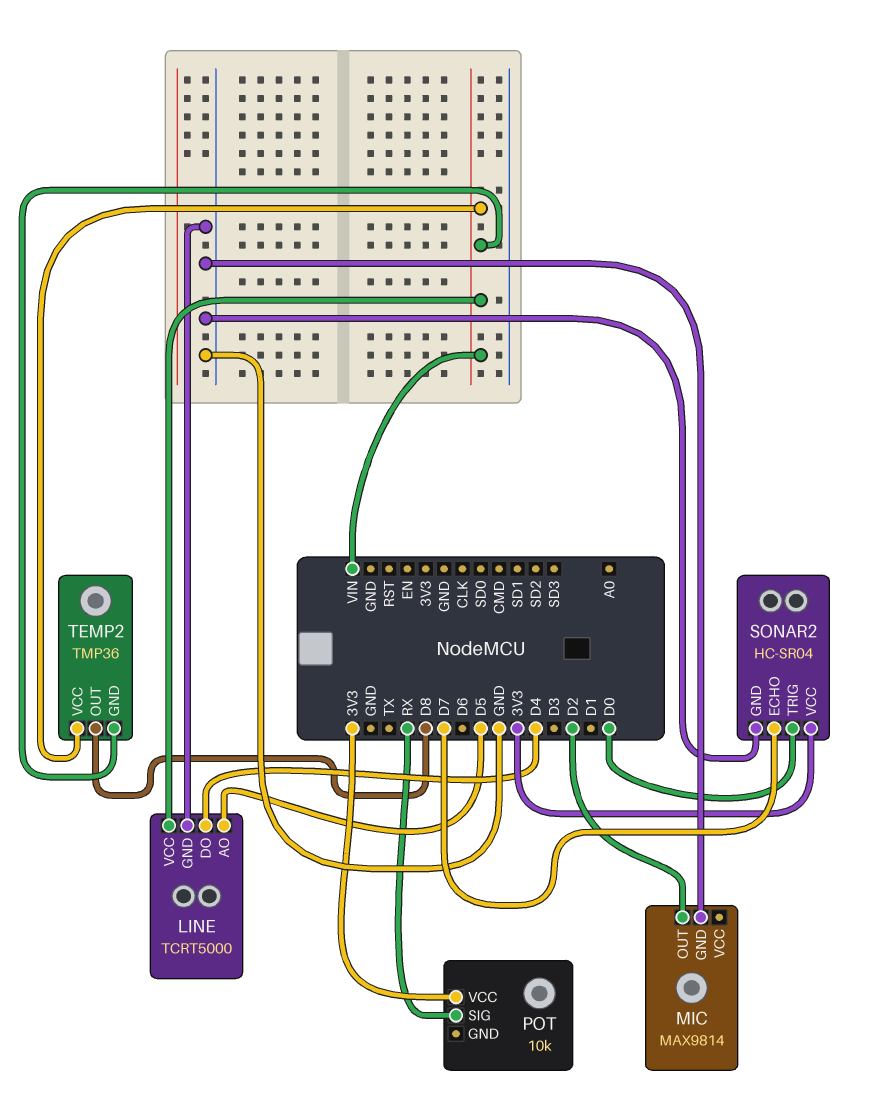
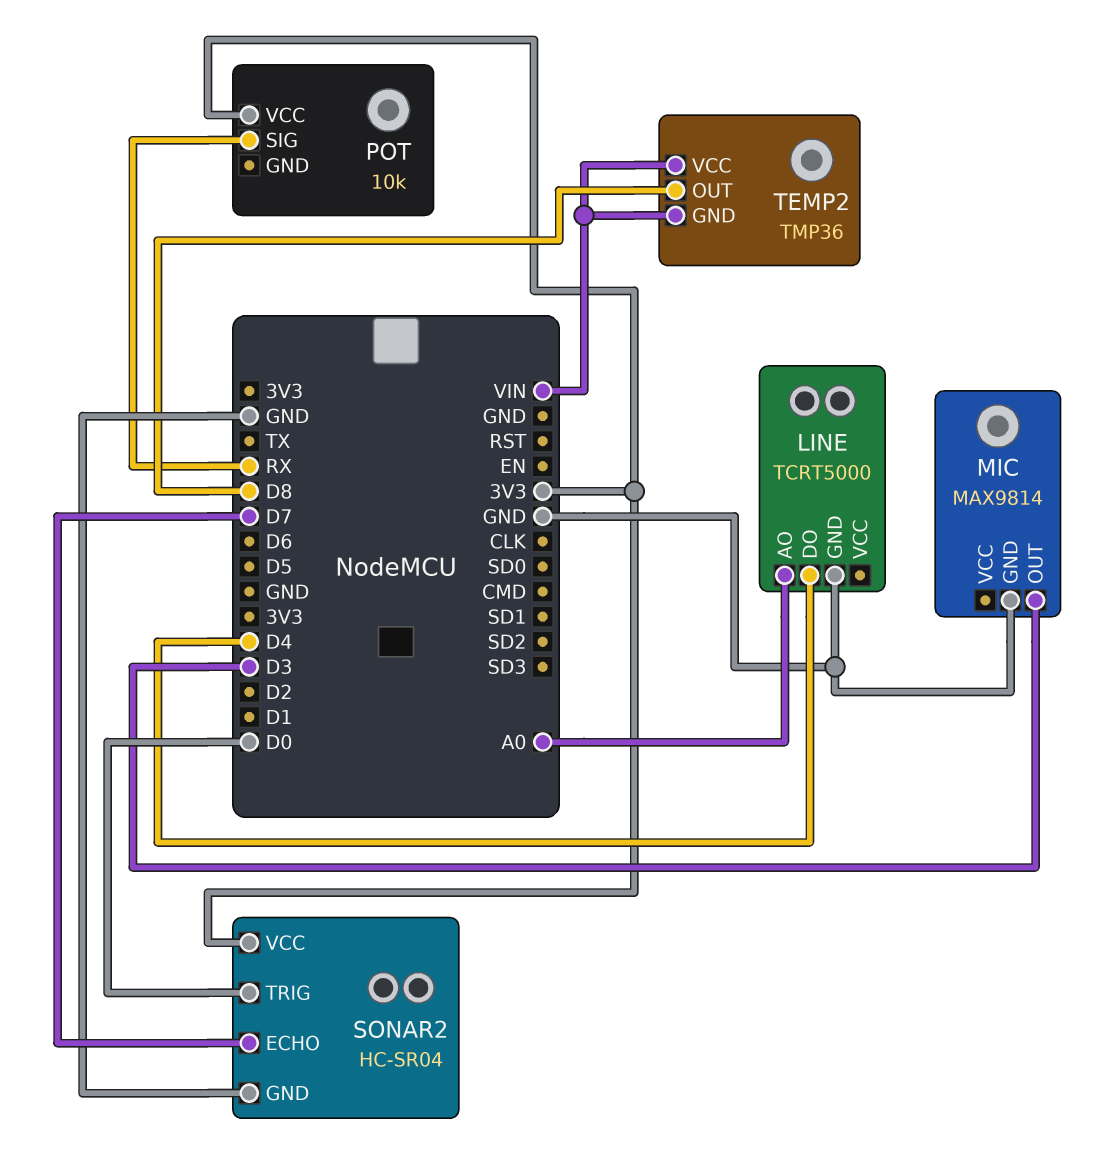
LINE pin AO: D5 -> A0
LINE pin VCC: VIN -> none
MIC pin OUT: D2 -> D3

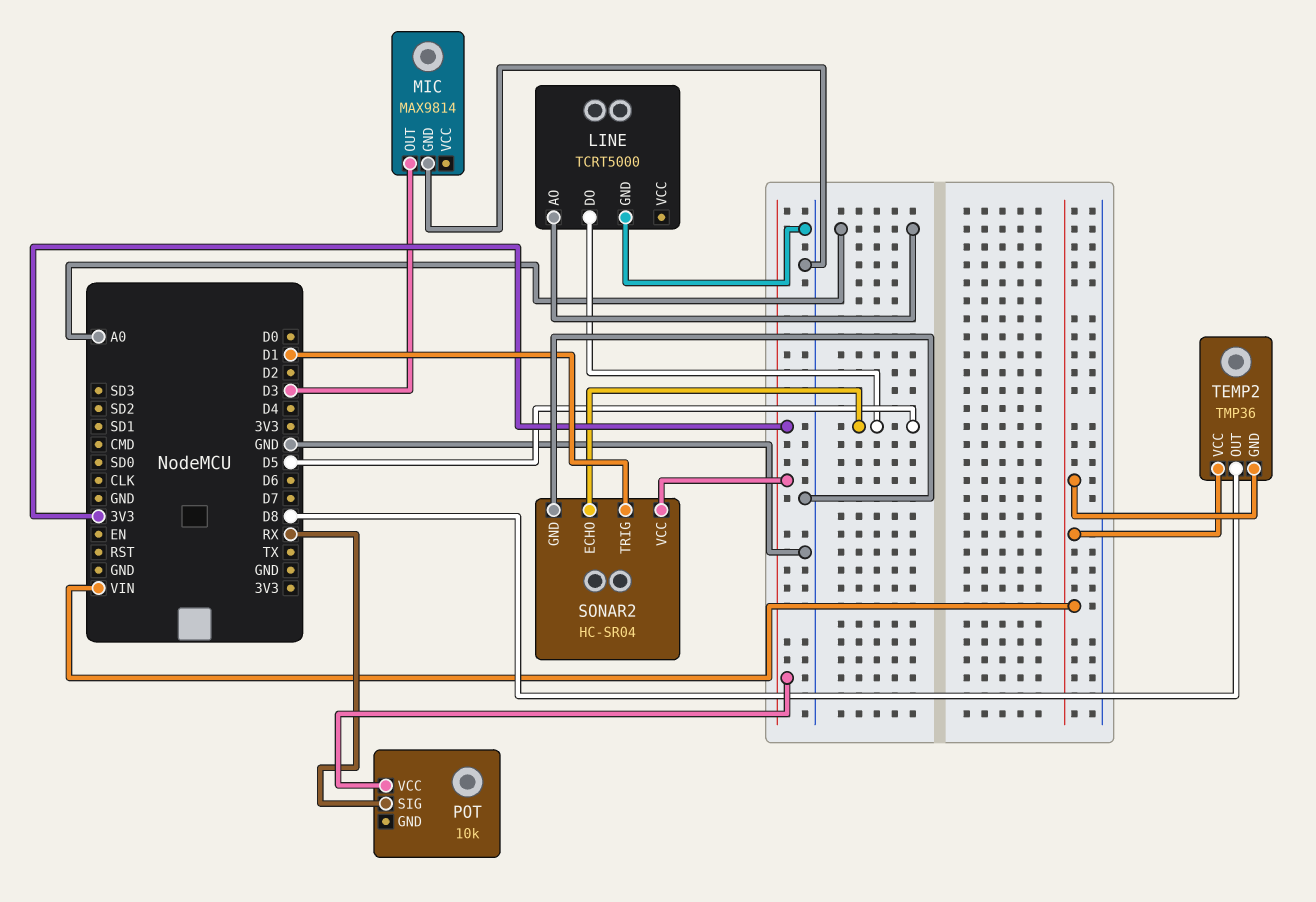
LINE pin DO: D4 -> D5
SONAR2 pin ECHO: D7 -> D5
SONAR2 pin TRIG: D0 -> D1

